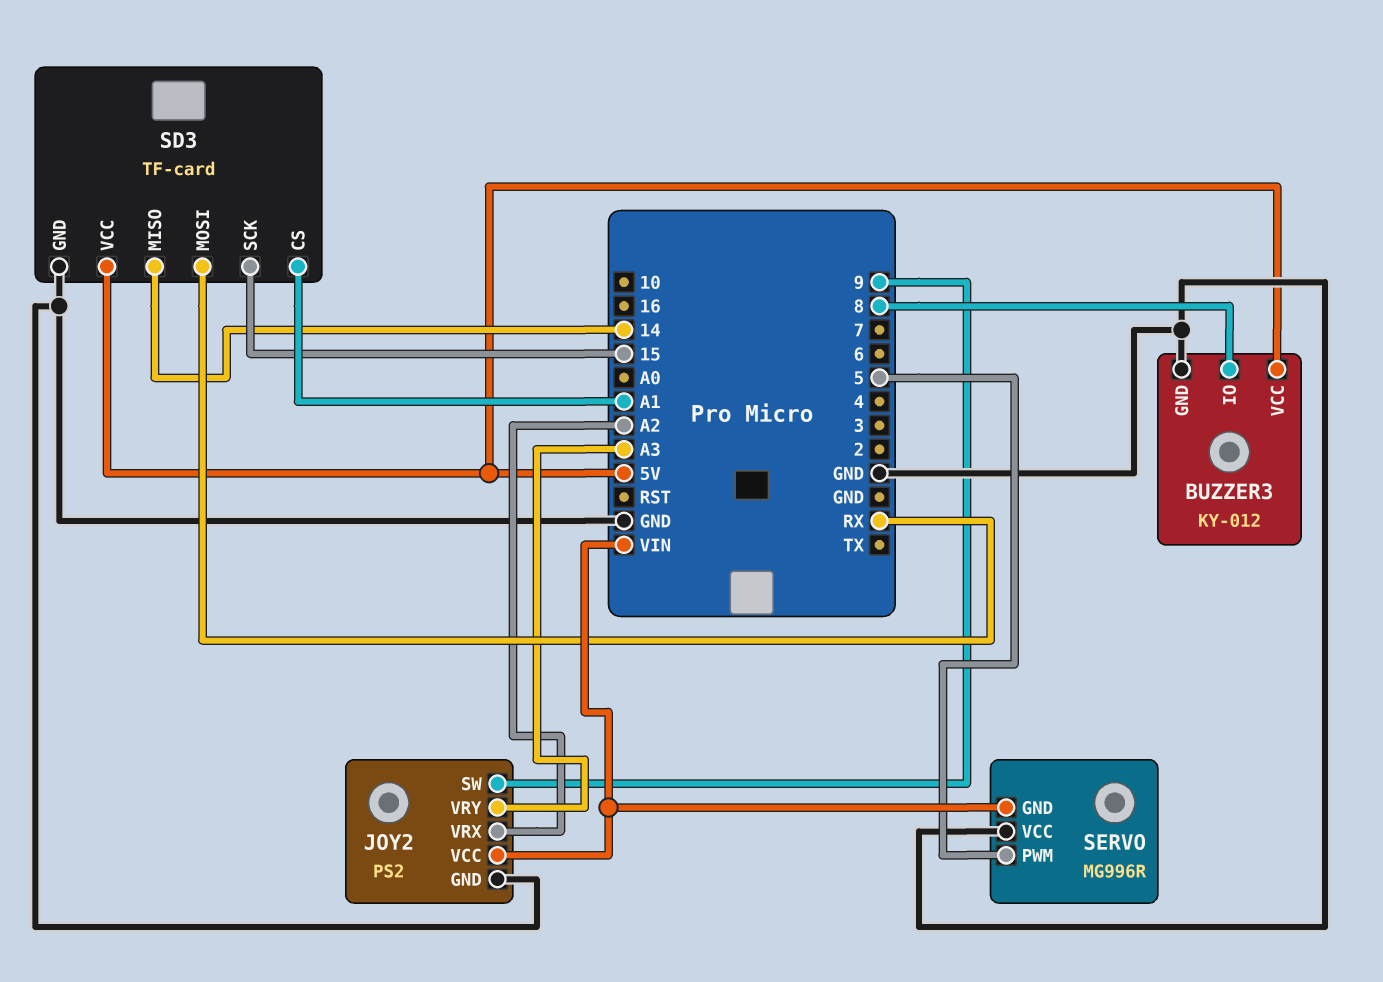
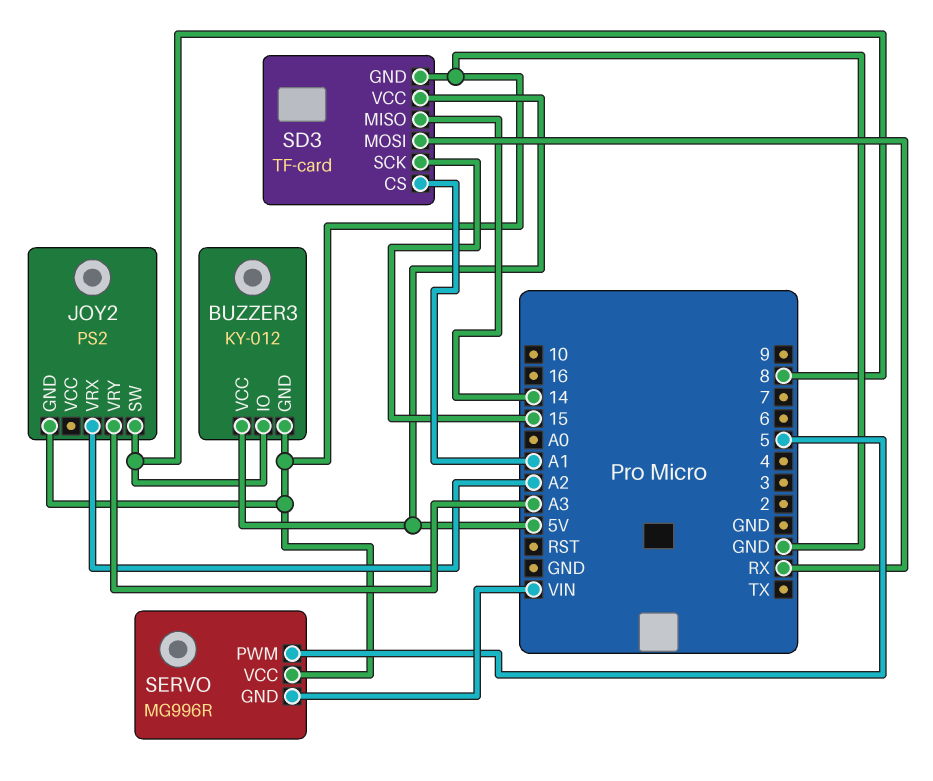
JOY2 pin SW: 9 -> 8
JOY2 pin VCC: VIN -> none

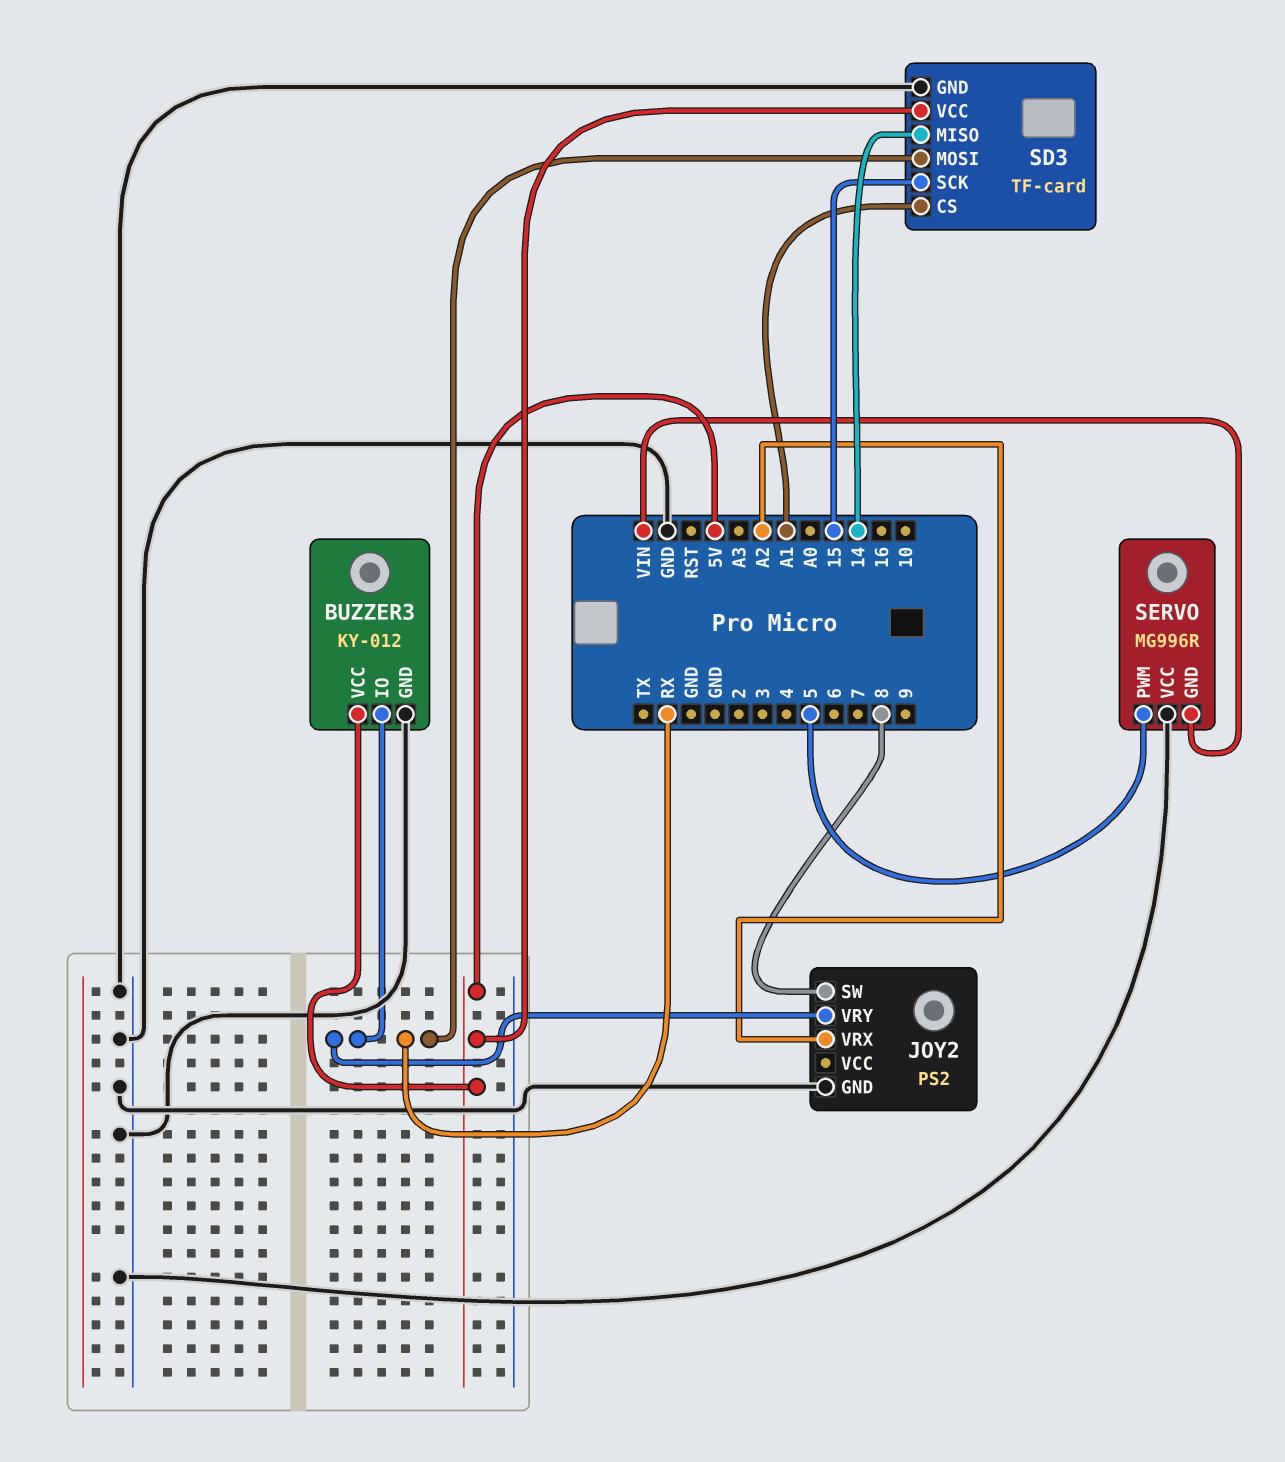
BUZZER3 pin IO: 8 -> RX
JOY2 pin VRY: A3 -> RX

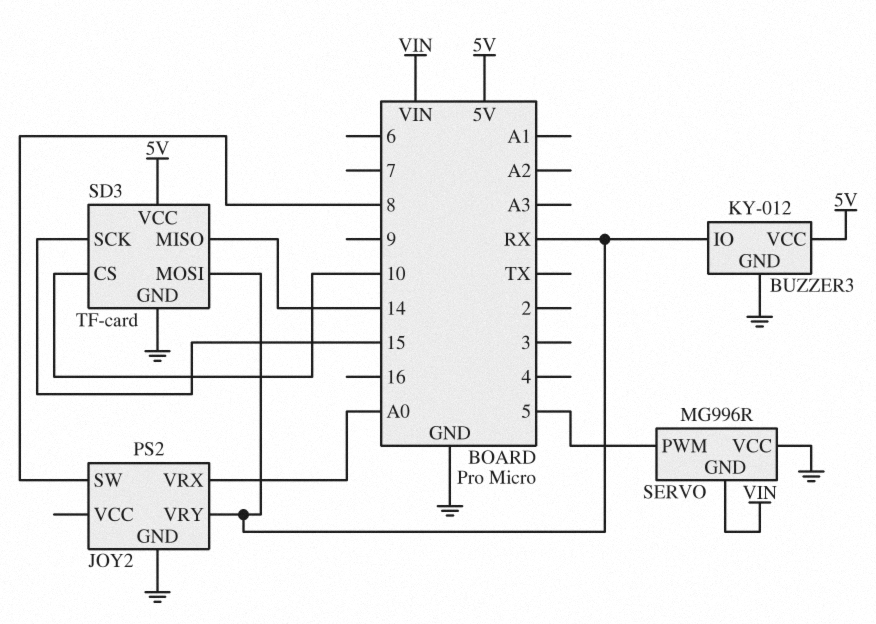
JOY2 pin VRX: A2 -> A0
SD3 pin CS: A1 -> 10

